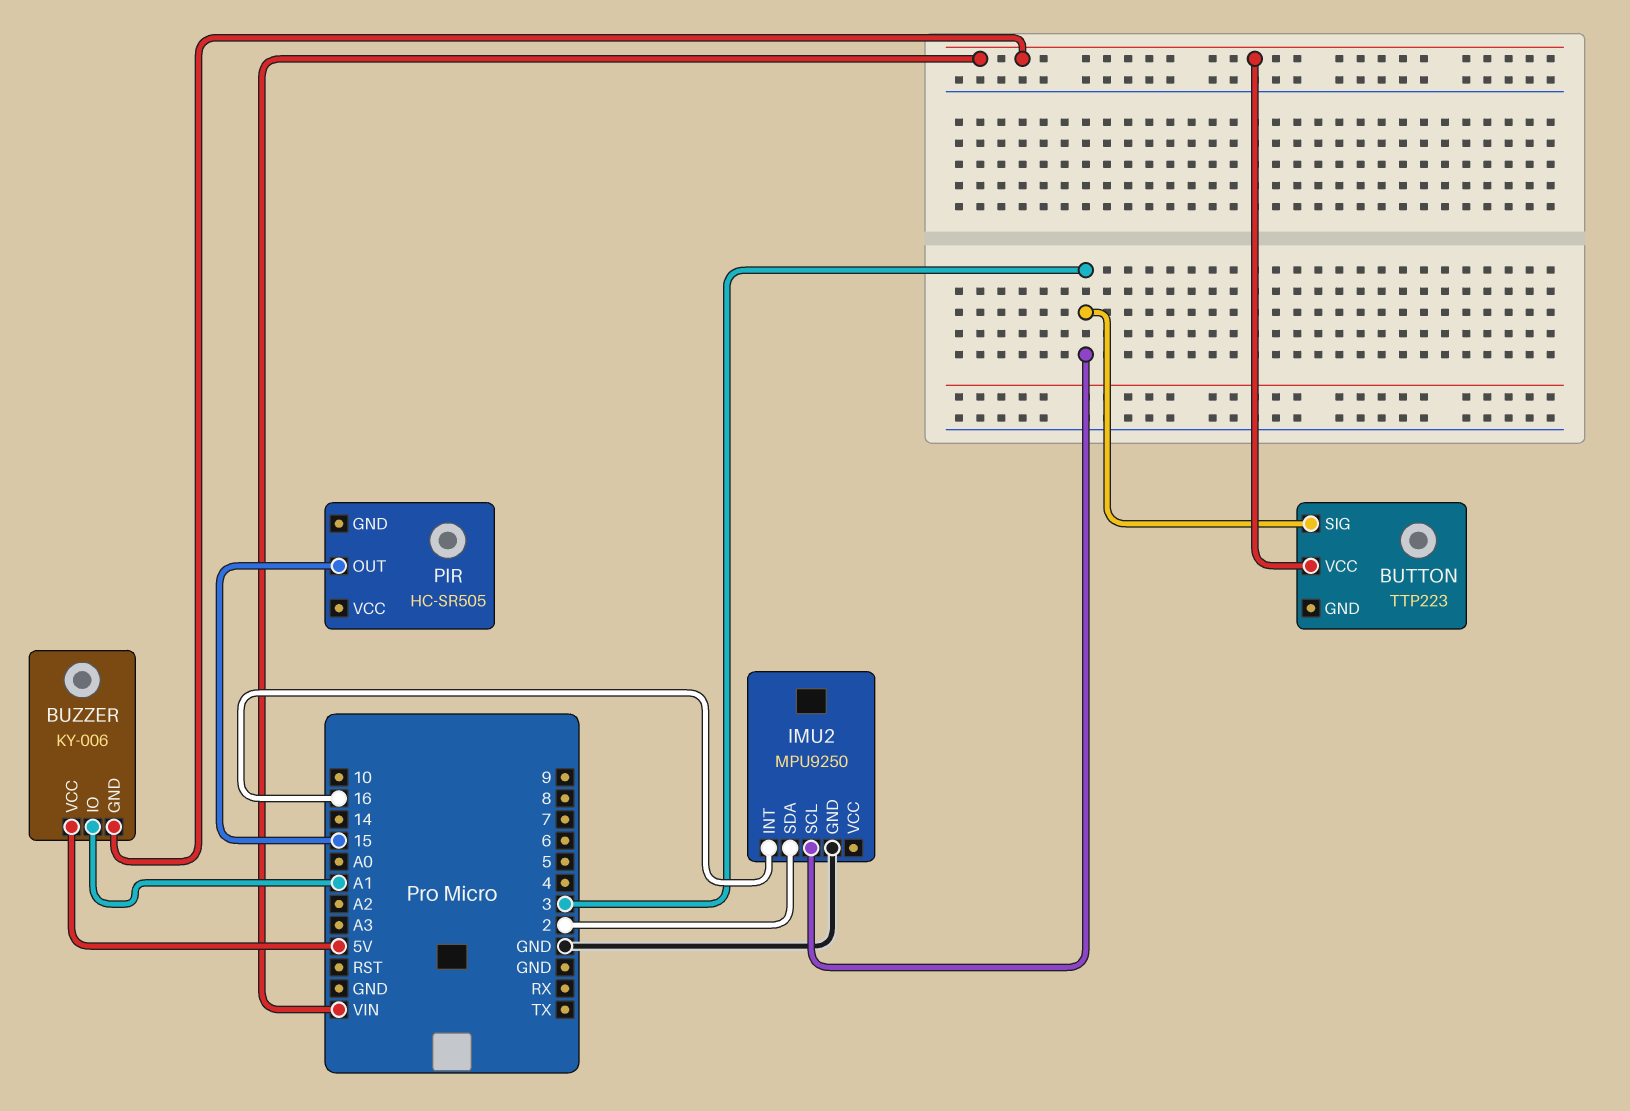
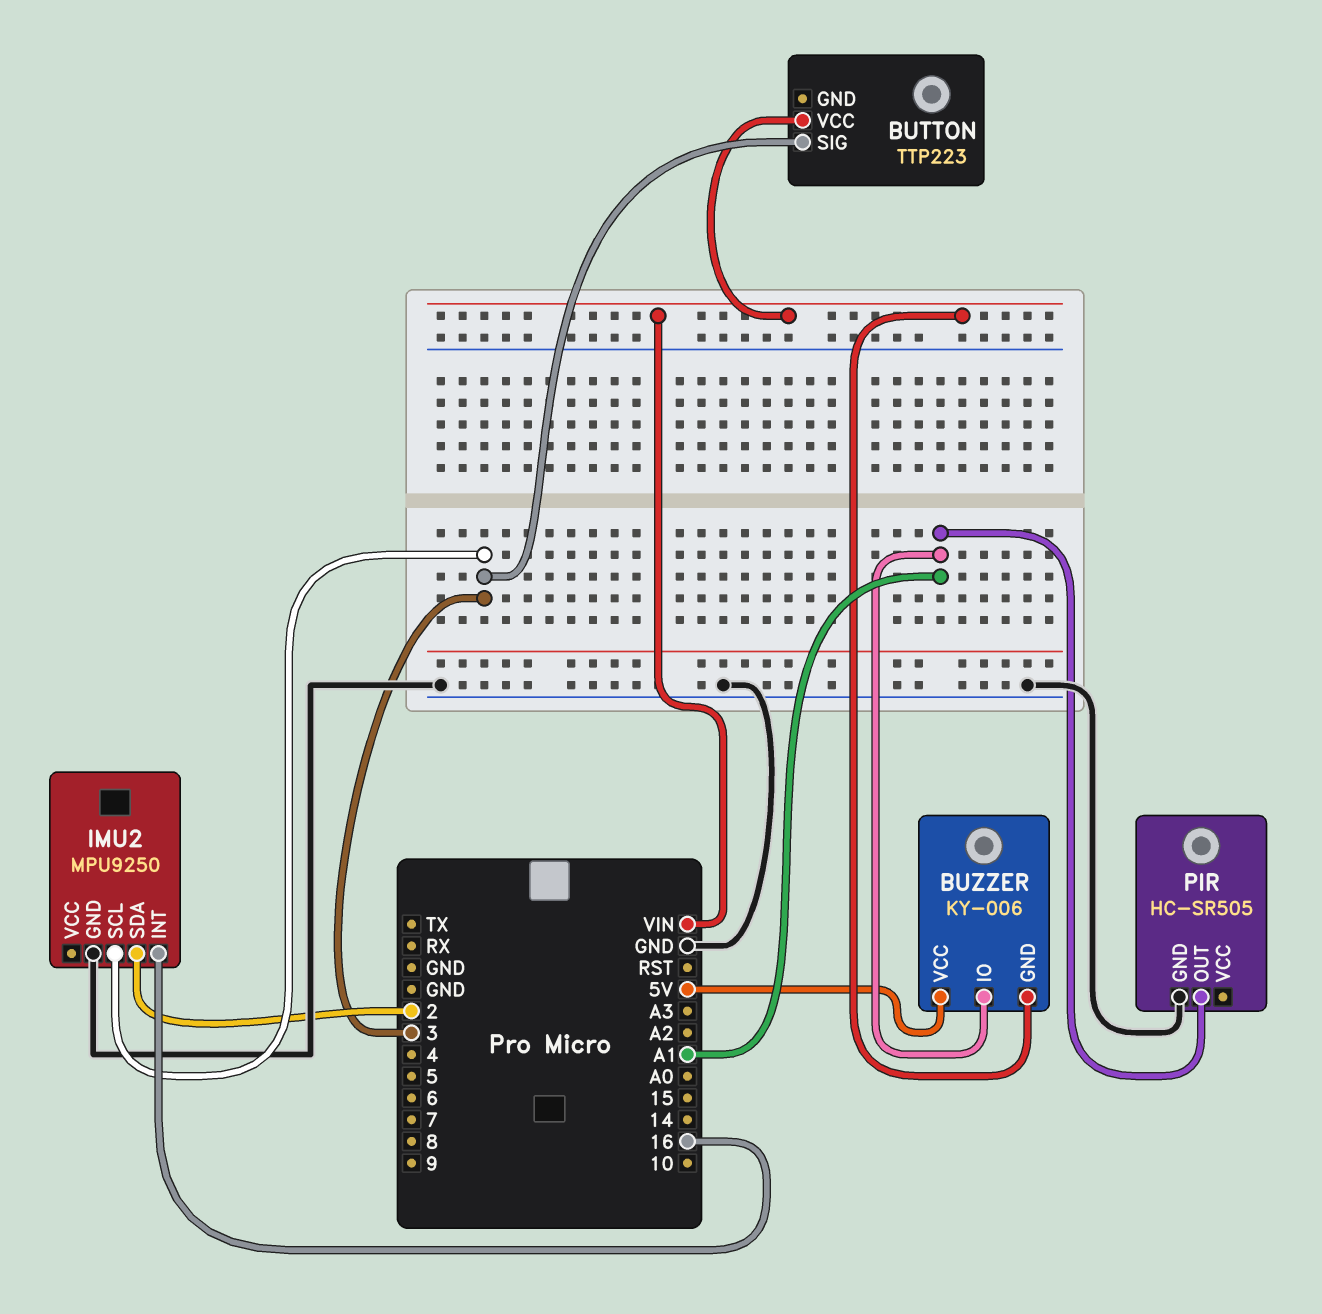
PIR pin GND: none -> GND
PIR pin OUT: 15 -> A1

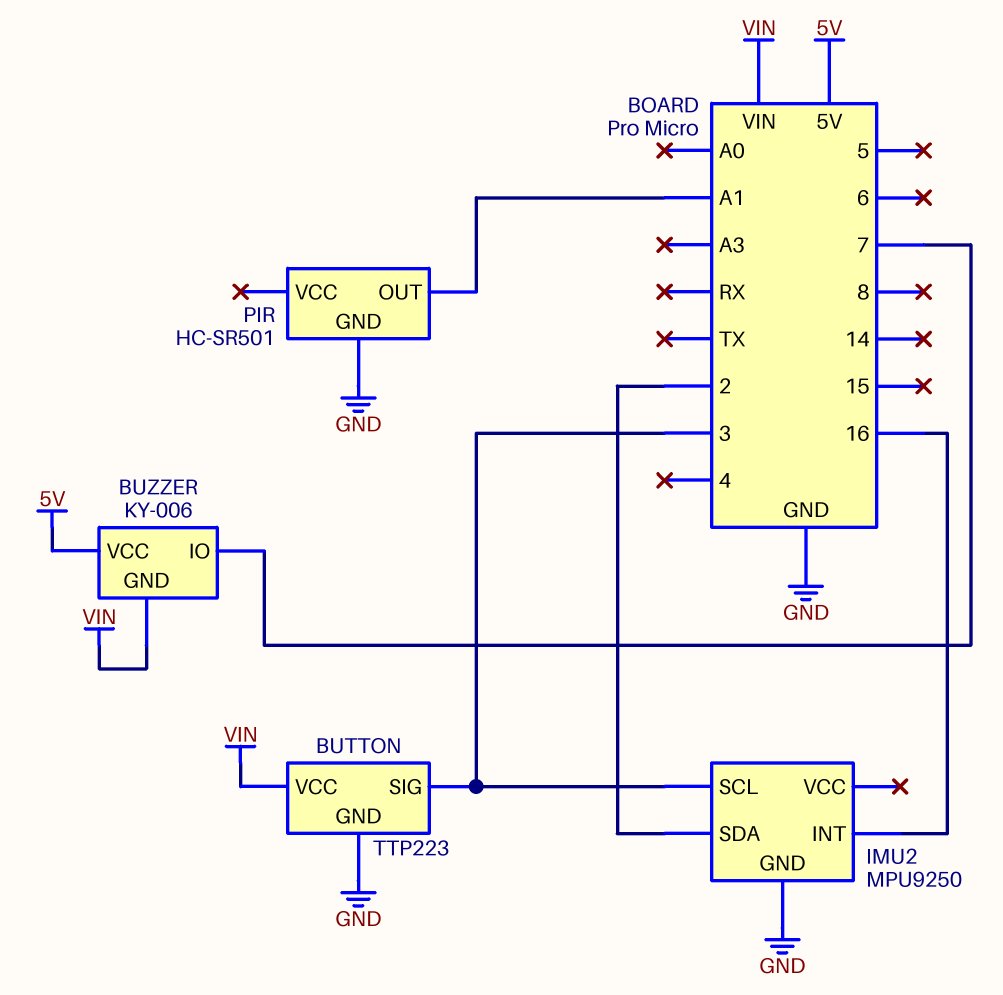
BUTTON pin GND: none -> GND
BUZZER pin IO: A1 -> 7
PIR: HC-SR505 -> HC-SR501

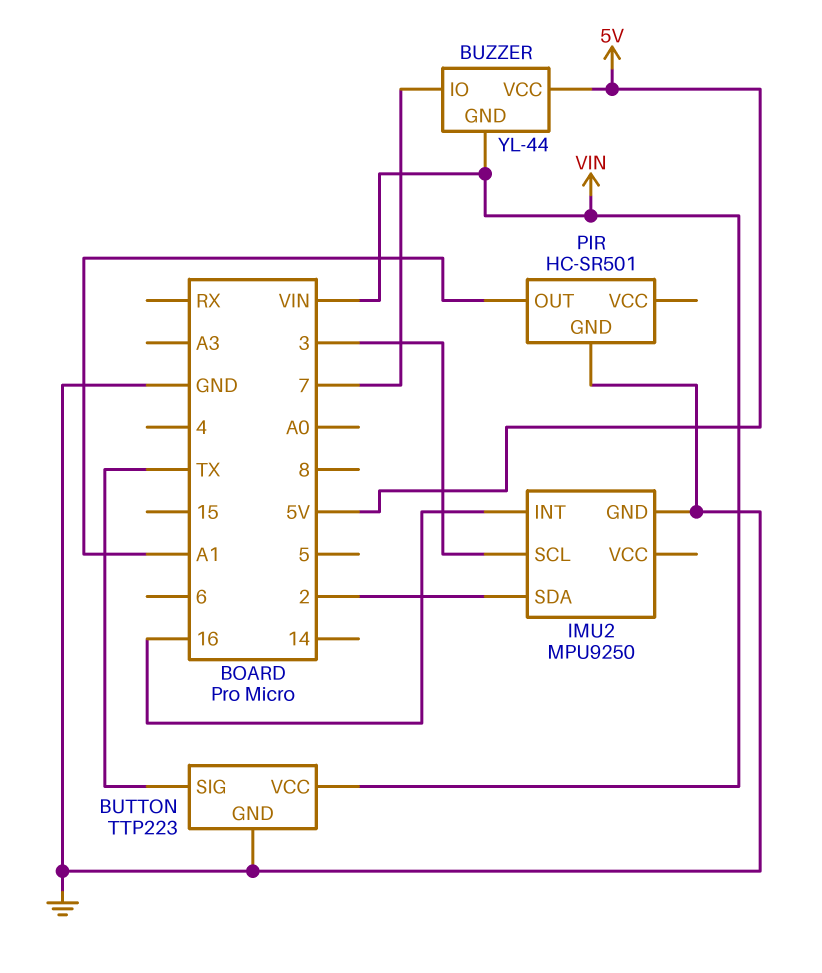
BUTTON pin SIG: 3 -> TX
BUZZER: KY-006 -> YL-44

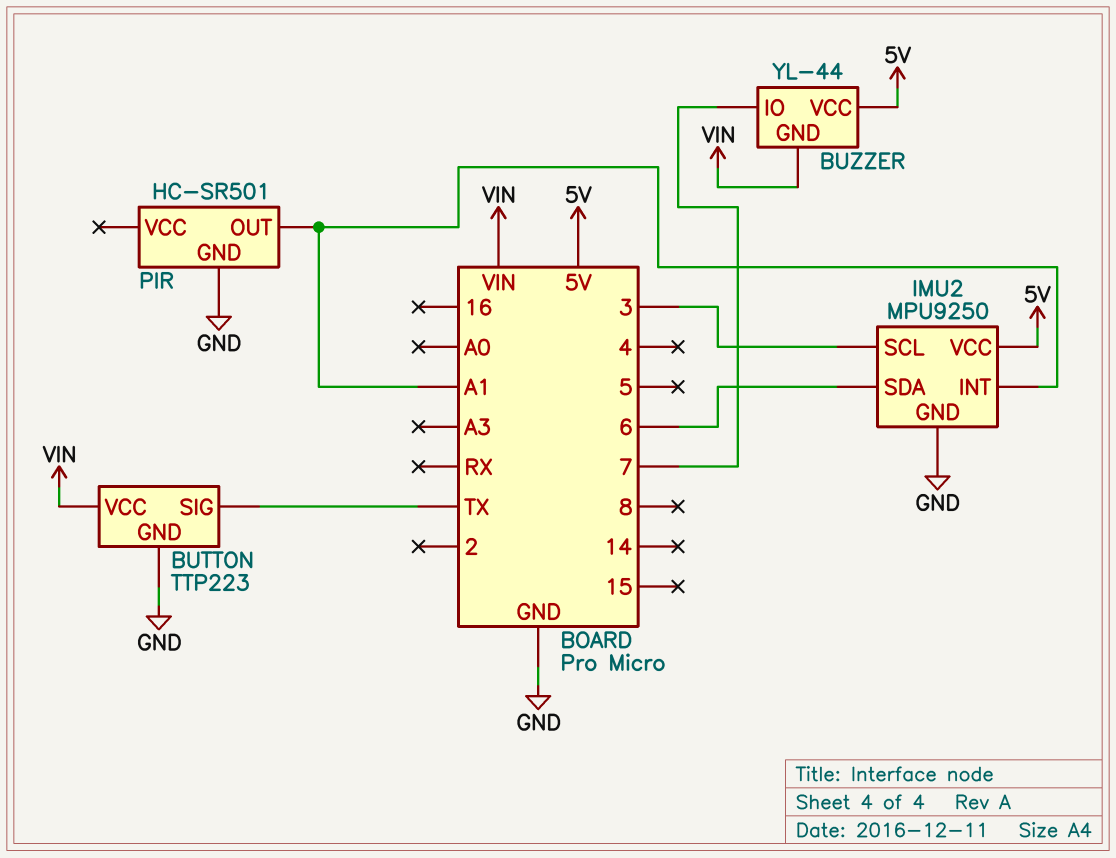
IMU2 pin INT: 16 -> A1
IMU2 pin SDA: 2 -> 6
IMU2 pin VCC: none -> 5V

